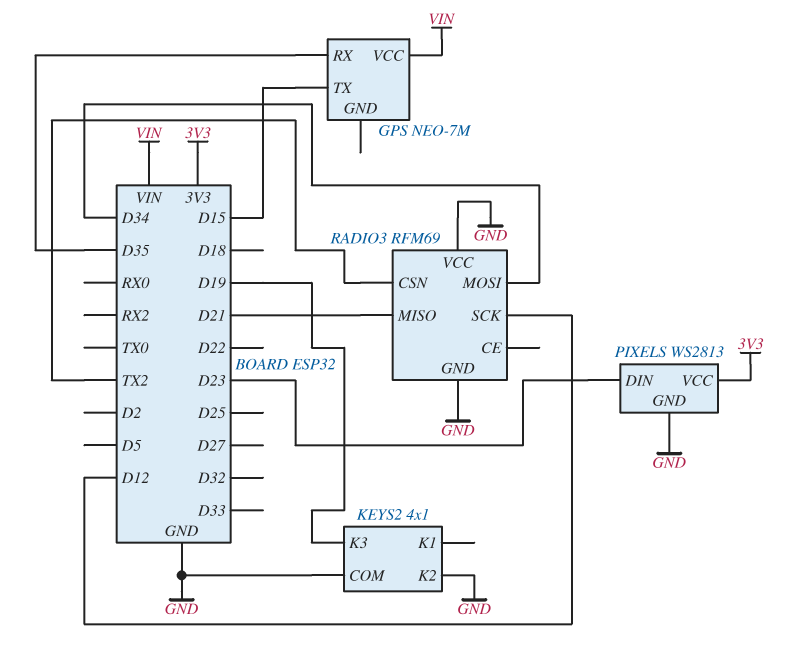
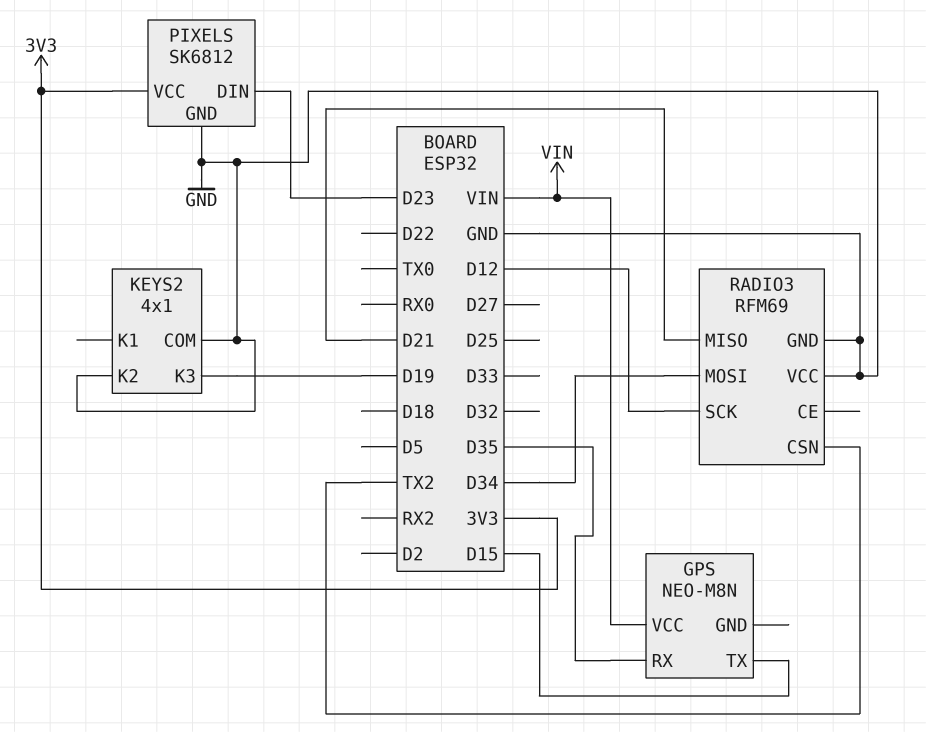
GPS: NEO-7M -> NEO-M8N
PIXELS: WS2813 -> SK6812

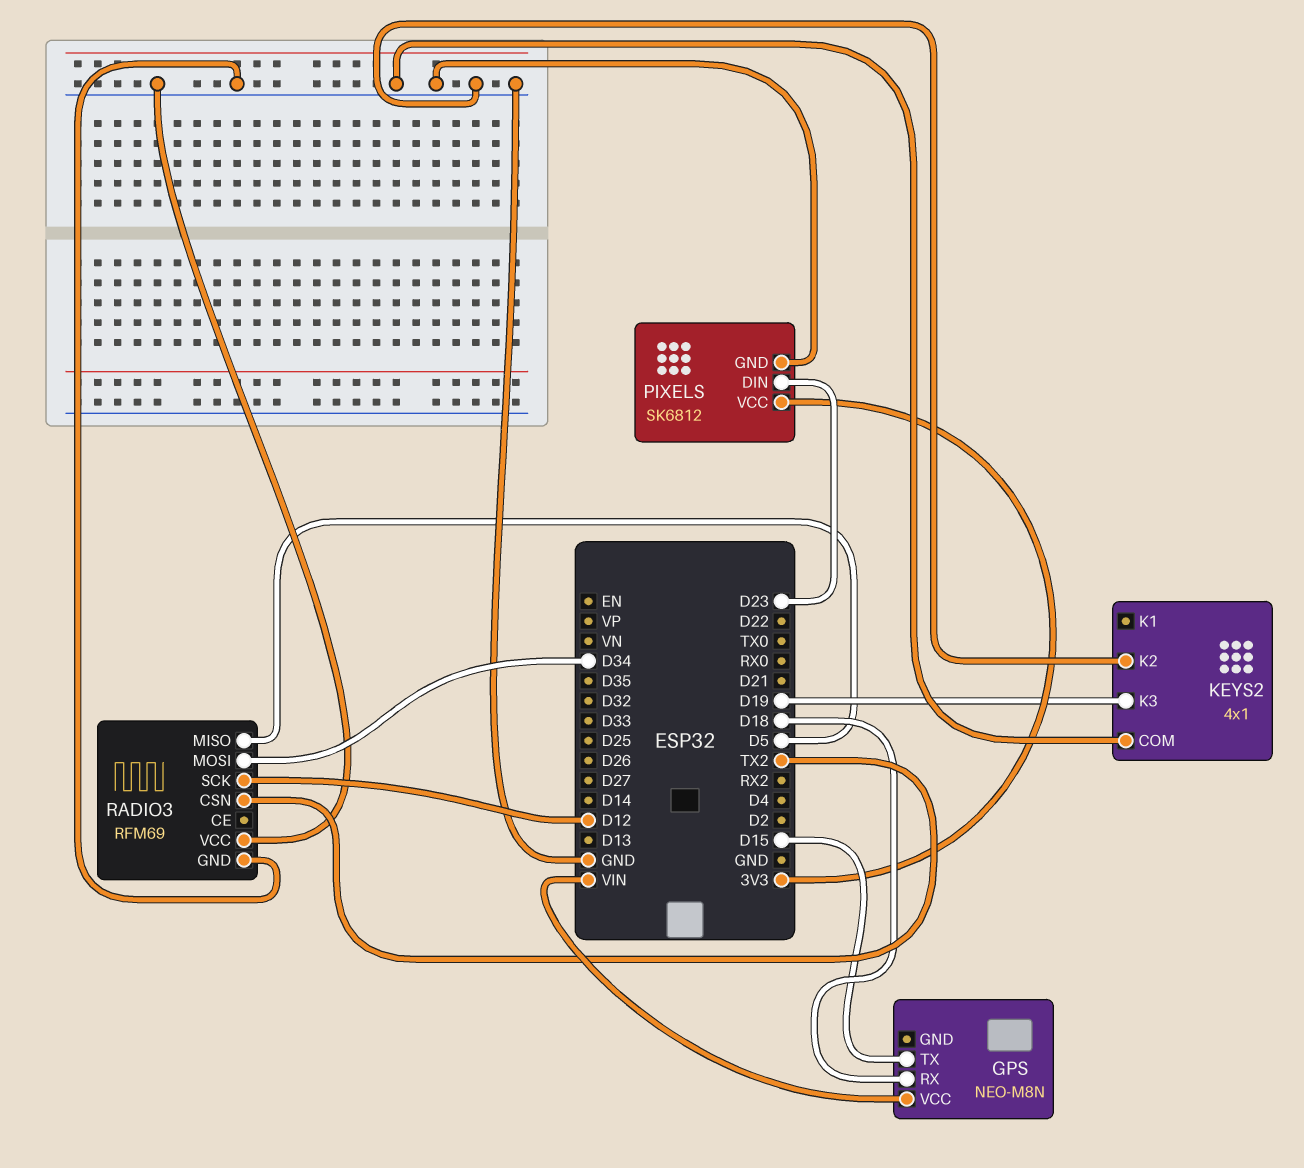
GPS pin RX: D35 -> D18
RADIO3 pin MISO: D21 -> D5

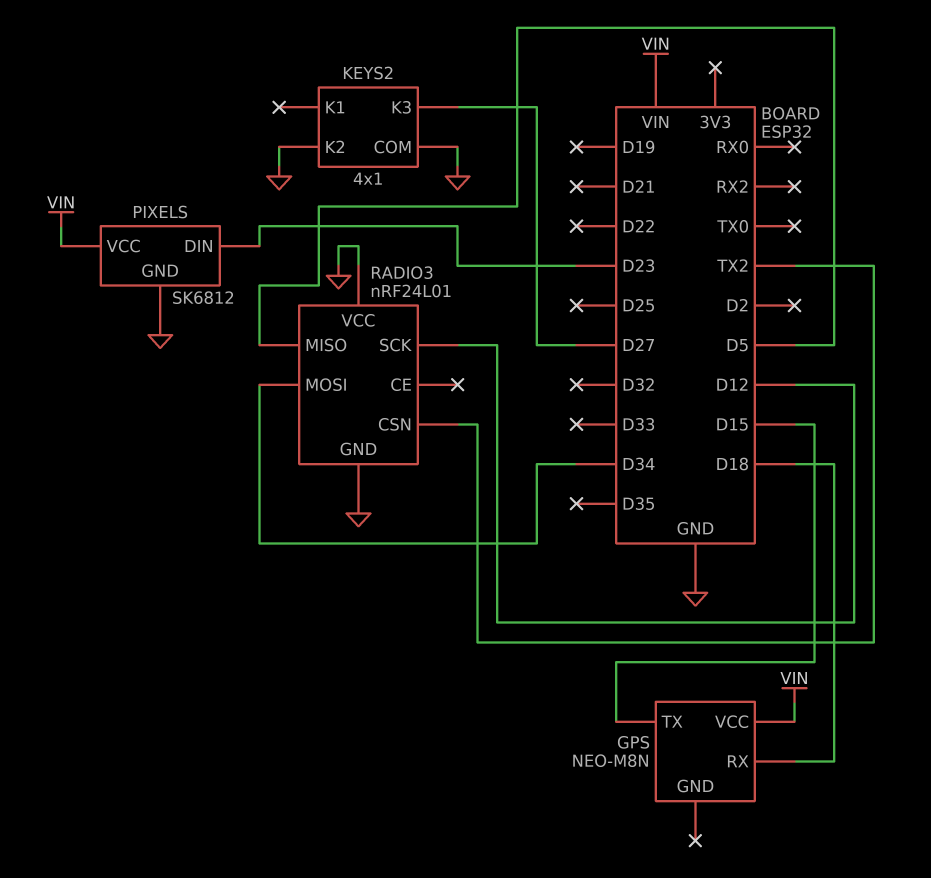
KEYS2 pin K3: D19 -> D27
PIXELS pin VCC: 3V3 -> VIN
RADIO3: RFM69 -> nRF24L01

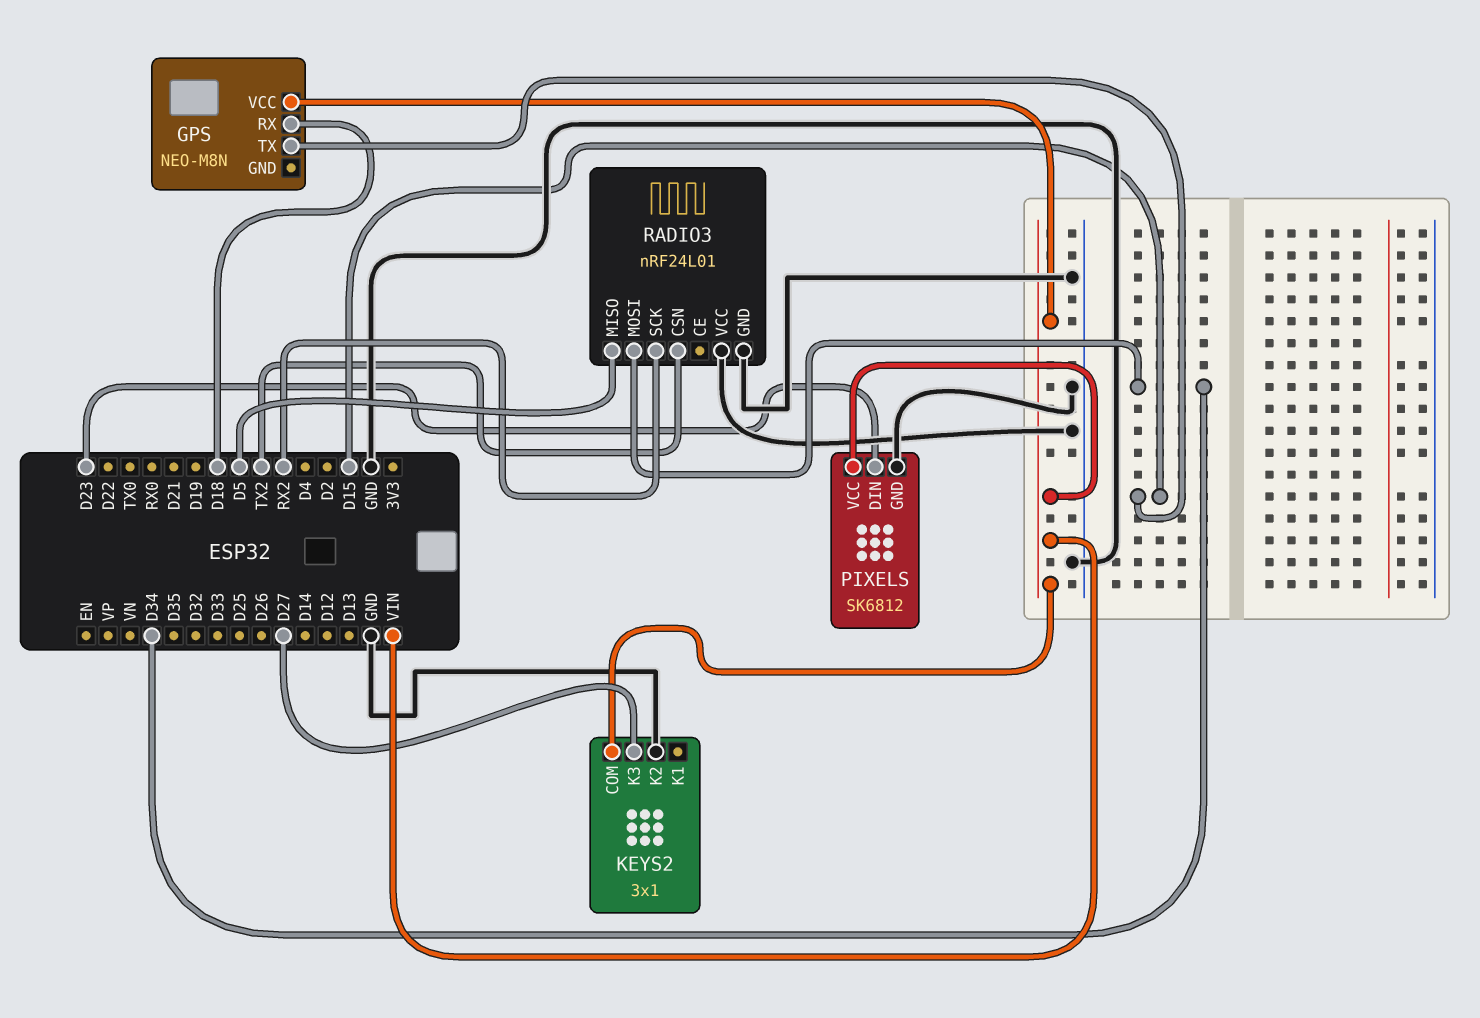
KEYS2: 4x1 -> 3x1
KEYS2 pin COM: GND -> VIN
RADIO3 pin SCK: D12 -> RX2

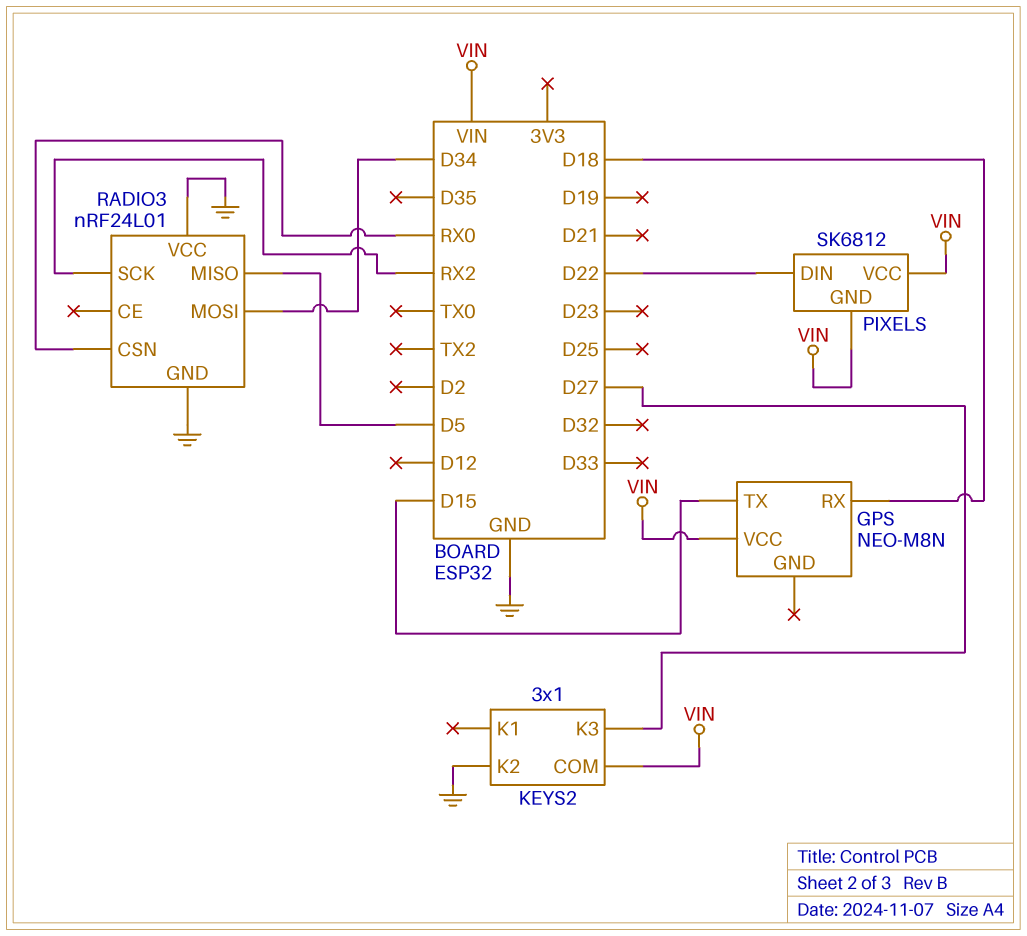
PIXELS pin DIN: D23 -> D22
PIXELS pin GND: GND -> VIN
RADIO3 pin CSN: TX2 -> RX0

